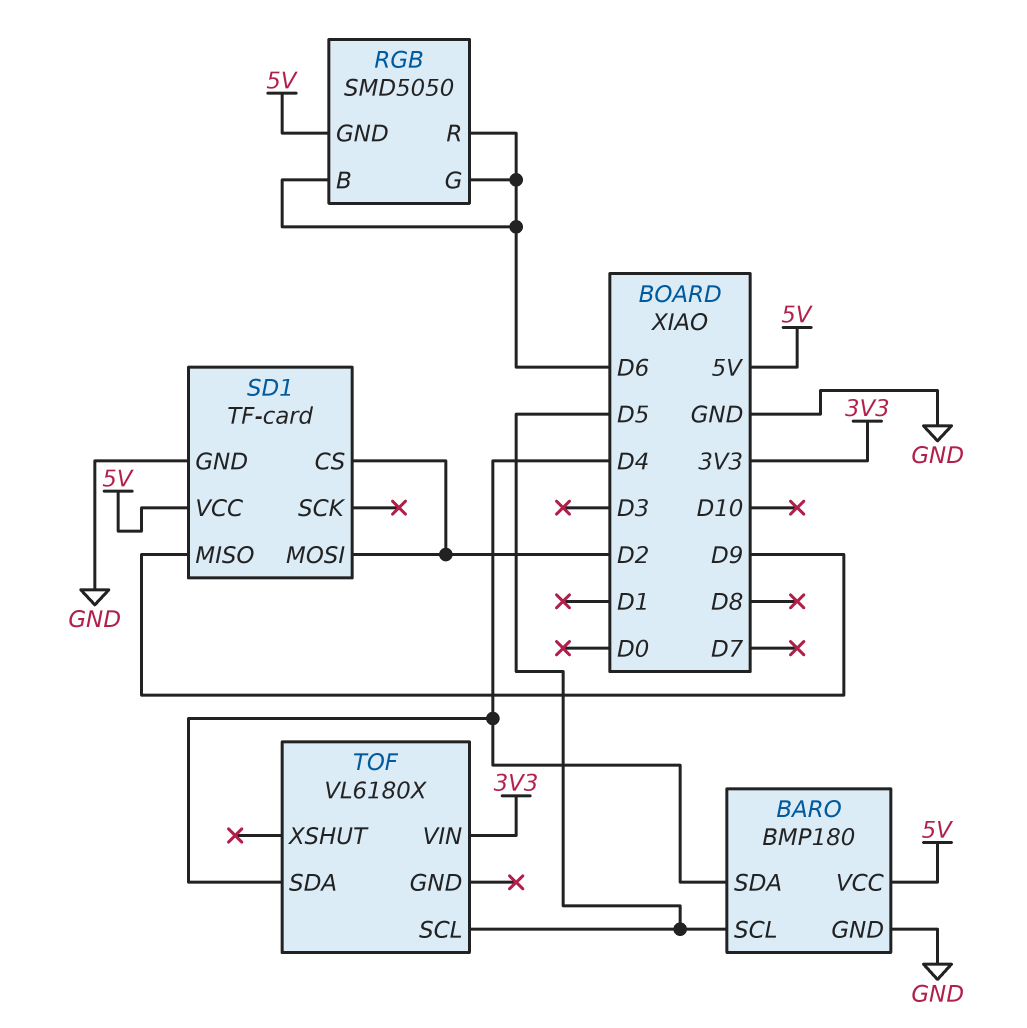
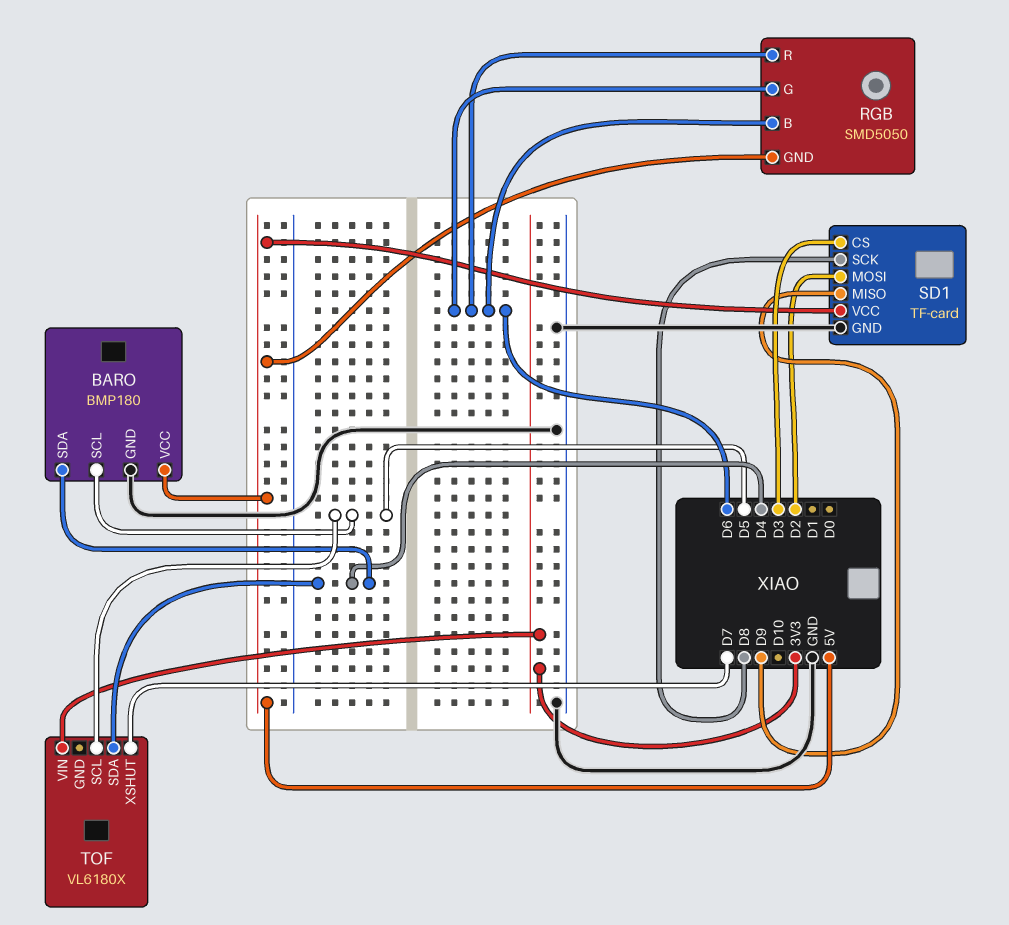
SD1 pin CS: D2 -> D3
SD1 pin SCK: none -> D8
TOF pin XSHUT: none -> D7

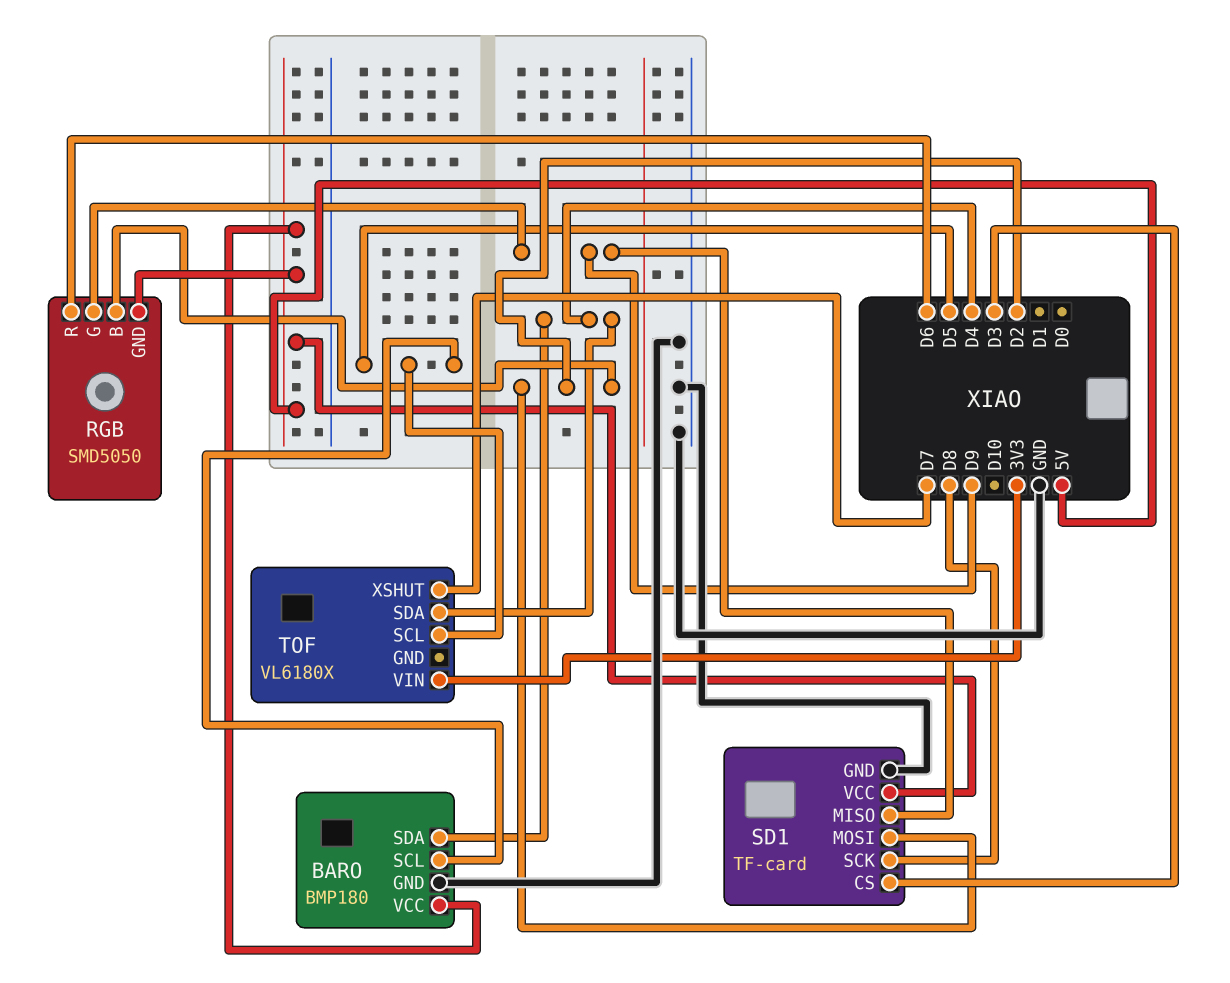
RGB pin B: D6 -> D2
RGB pin G: D6 -> D9

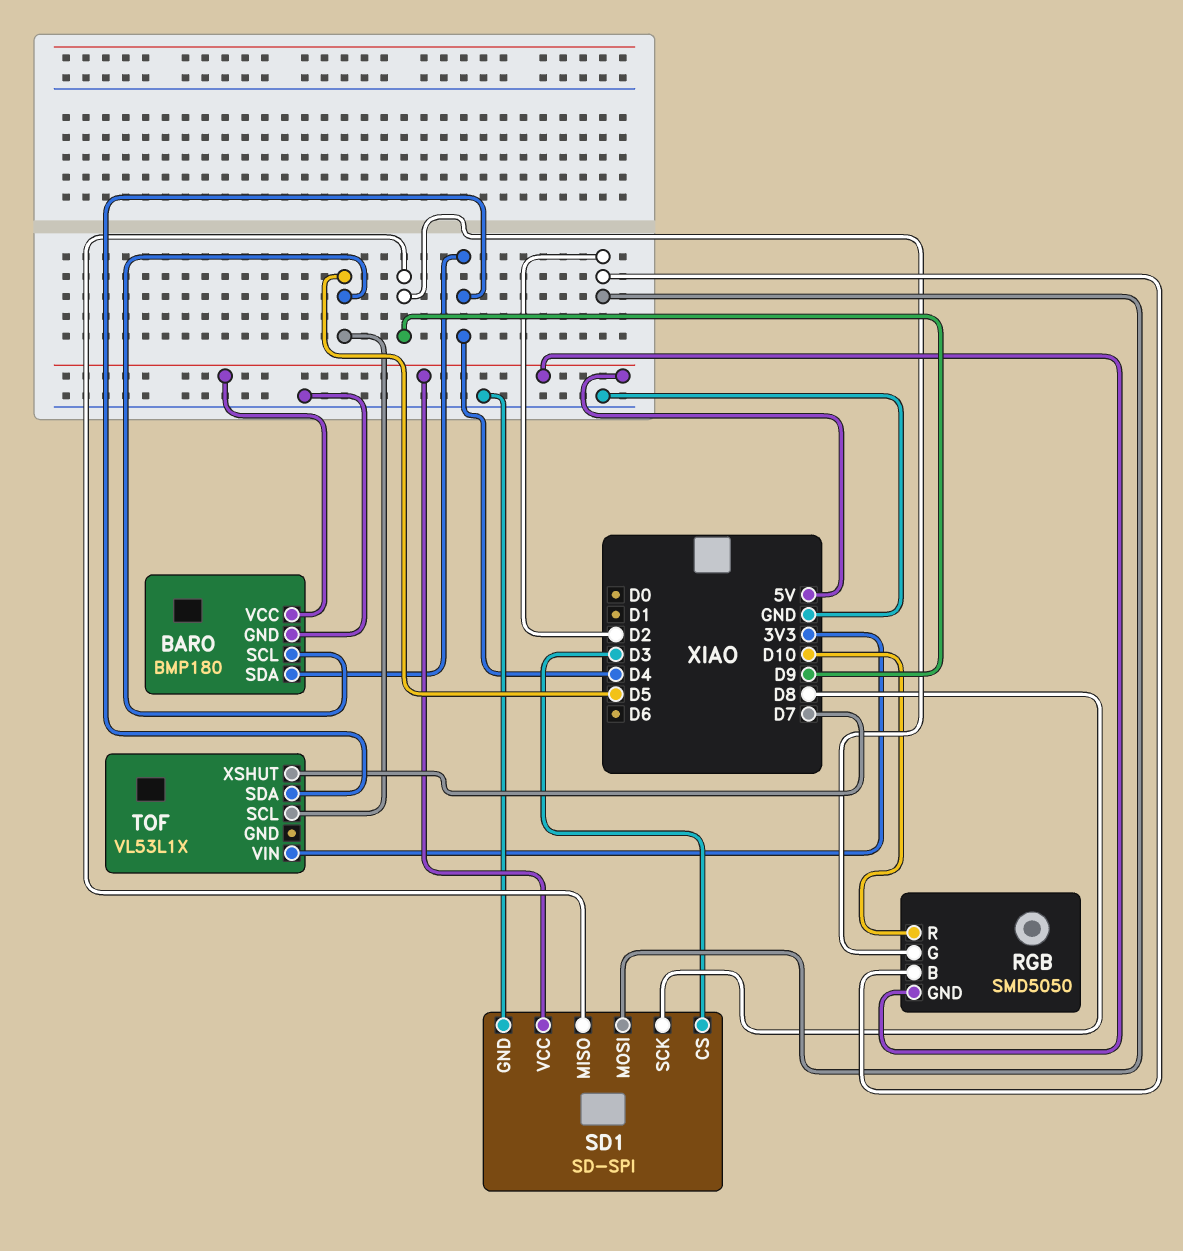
RGB pin R: D6 -> D10
SD1: TF-card -> SD-SPI
TOF: VL6180X -> VL53L1X

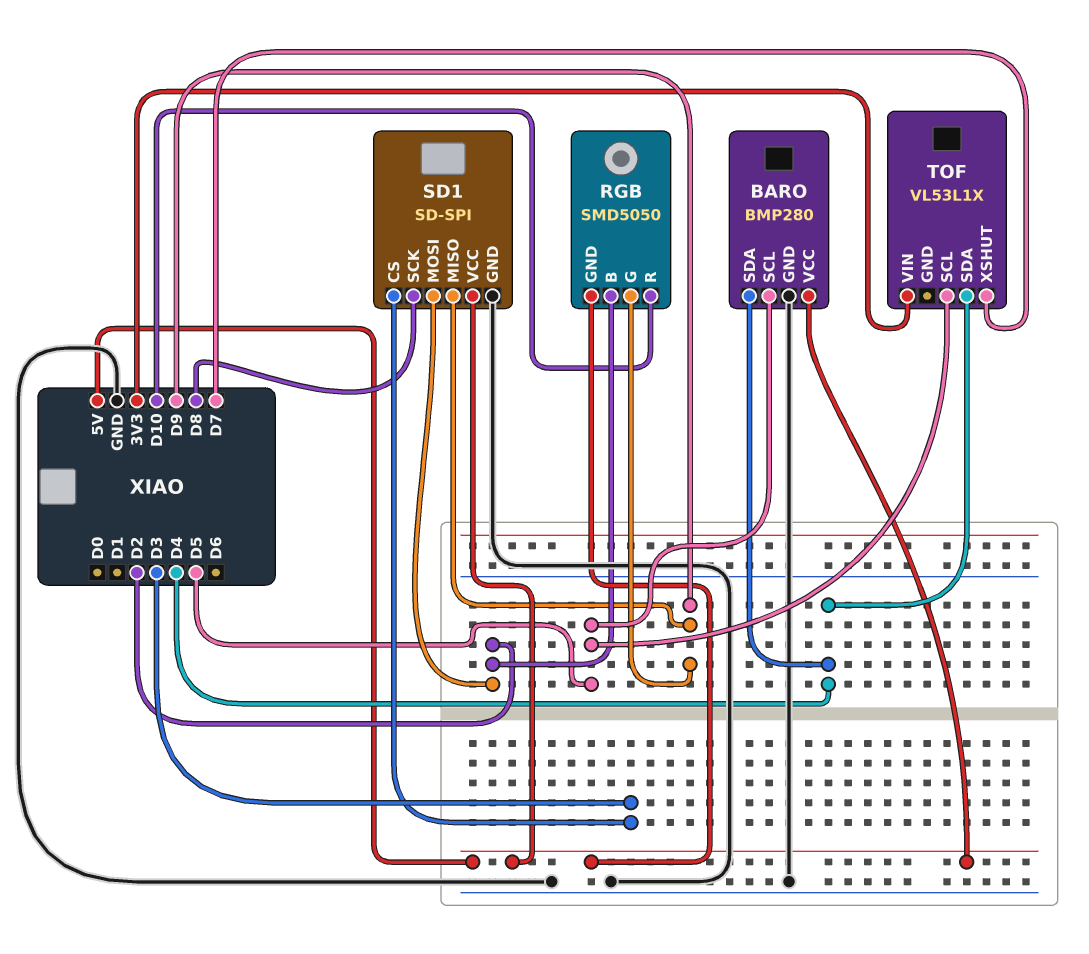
BARO: BMP180 -> BMP280

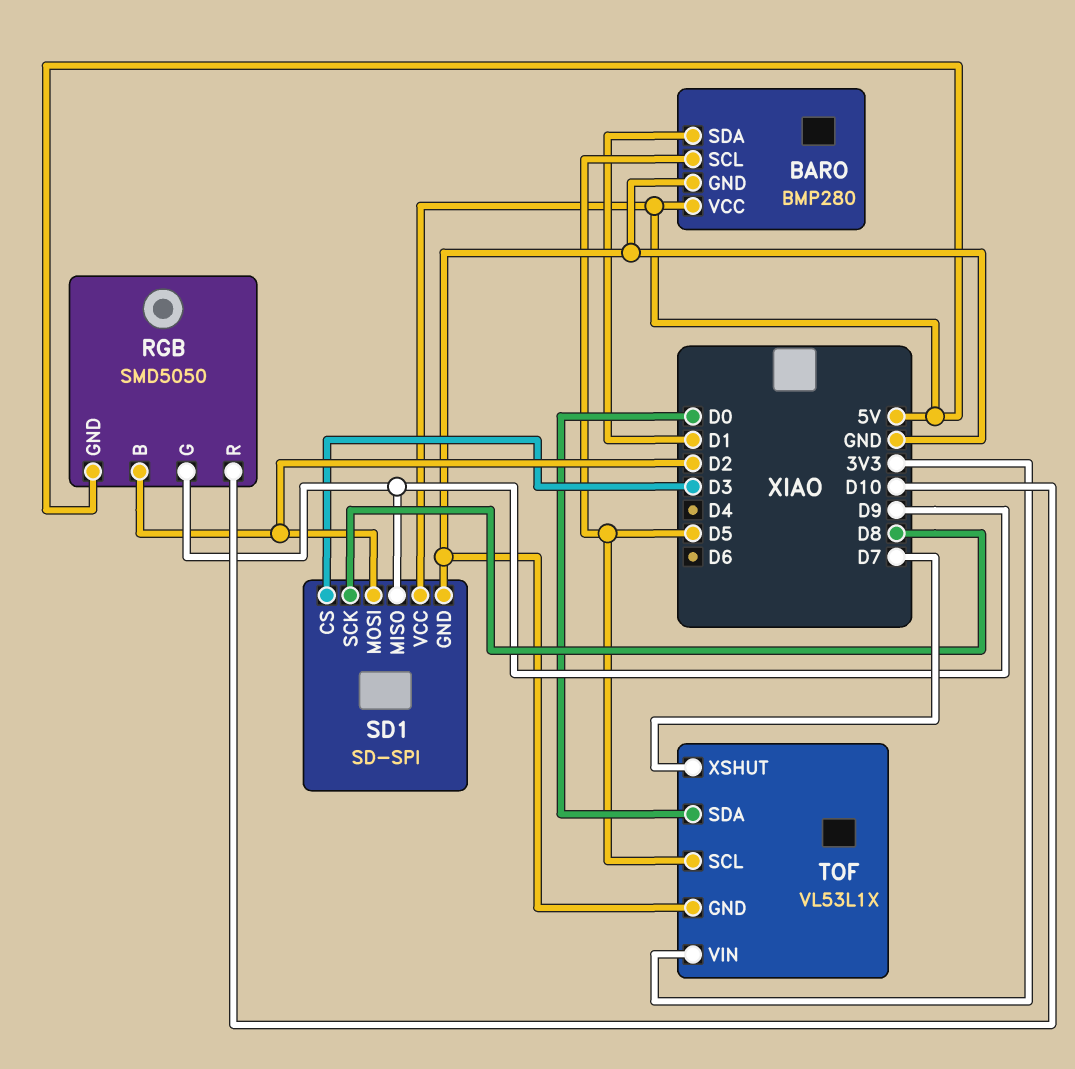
BARO pin SDA: D4 -> D1
TOF pin GND: none -> GND
TOF pin SDA: D4 -> D0

